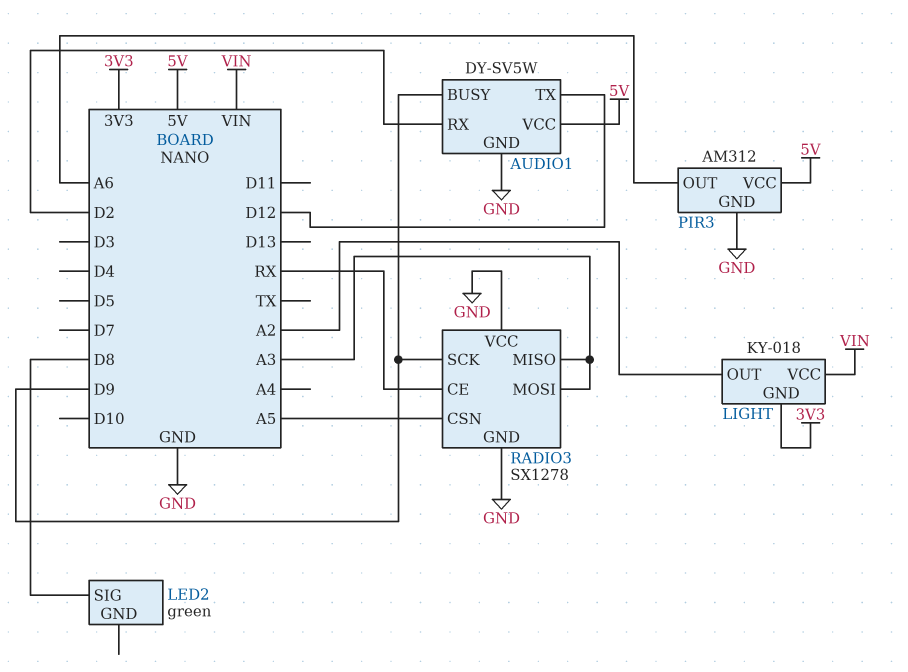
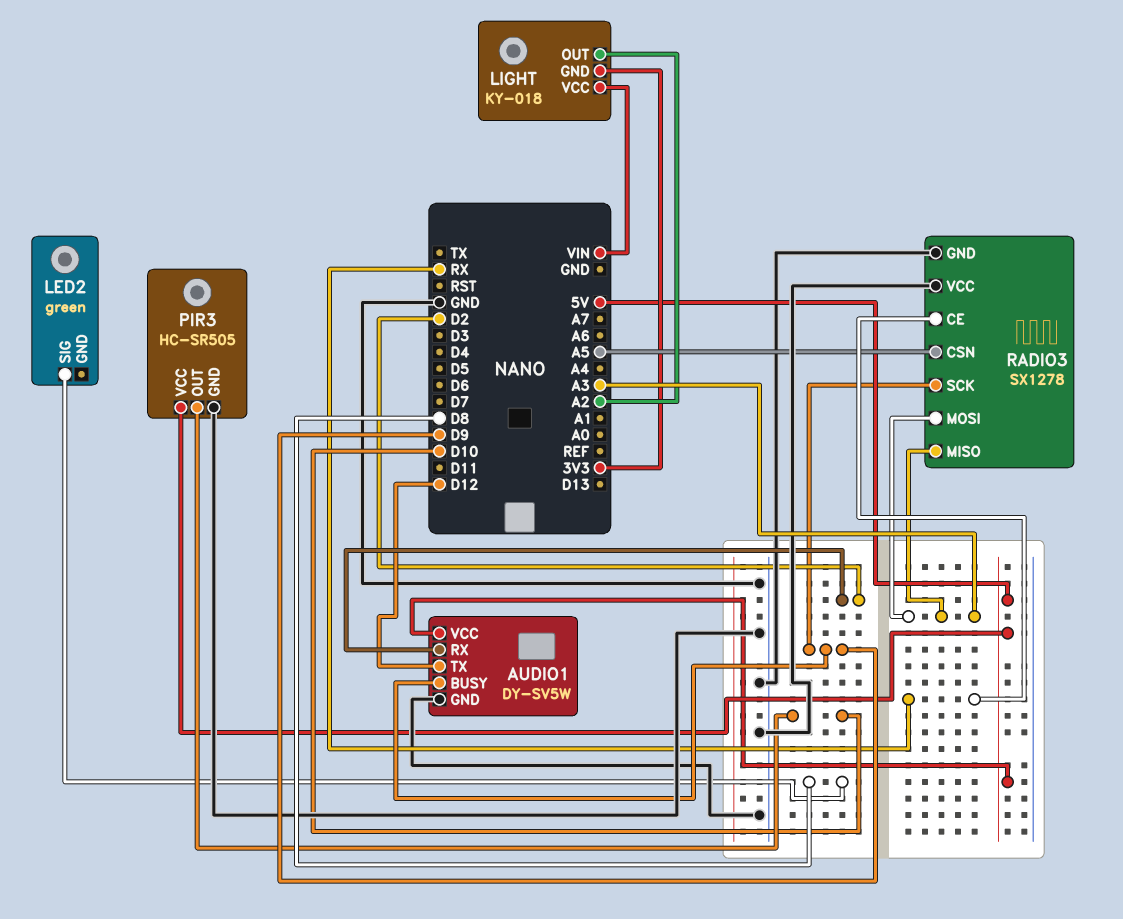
PIR3: AM312 -> HC-SR505
PIR3 pin OUT: A6 -> D10

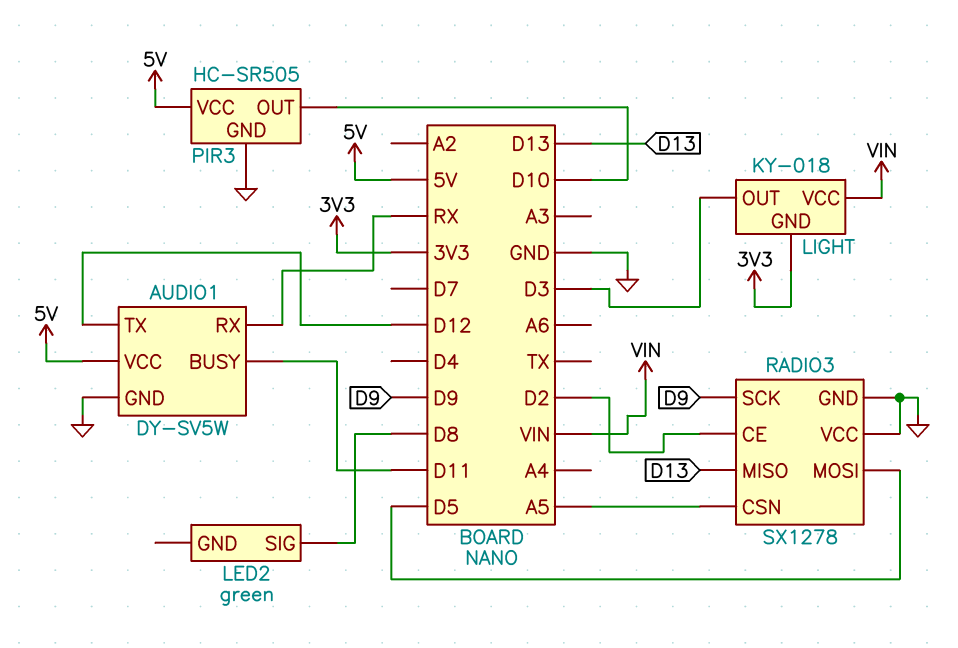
AUDIO1 pin BUSY: D9 -> D11
AUDIO1 pin RX: D2 -> RX
LIGHT pin OUT: A2 -> D3
RADIO3 pin CE: RX -> D2
RADIO3 pin MISO: A3 -> D13
RADIO3 pin MOSI: A3 -> D5

